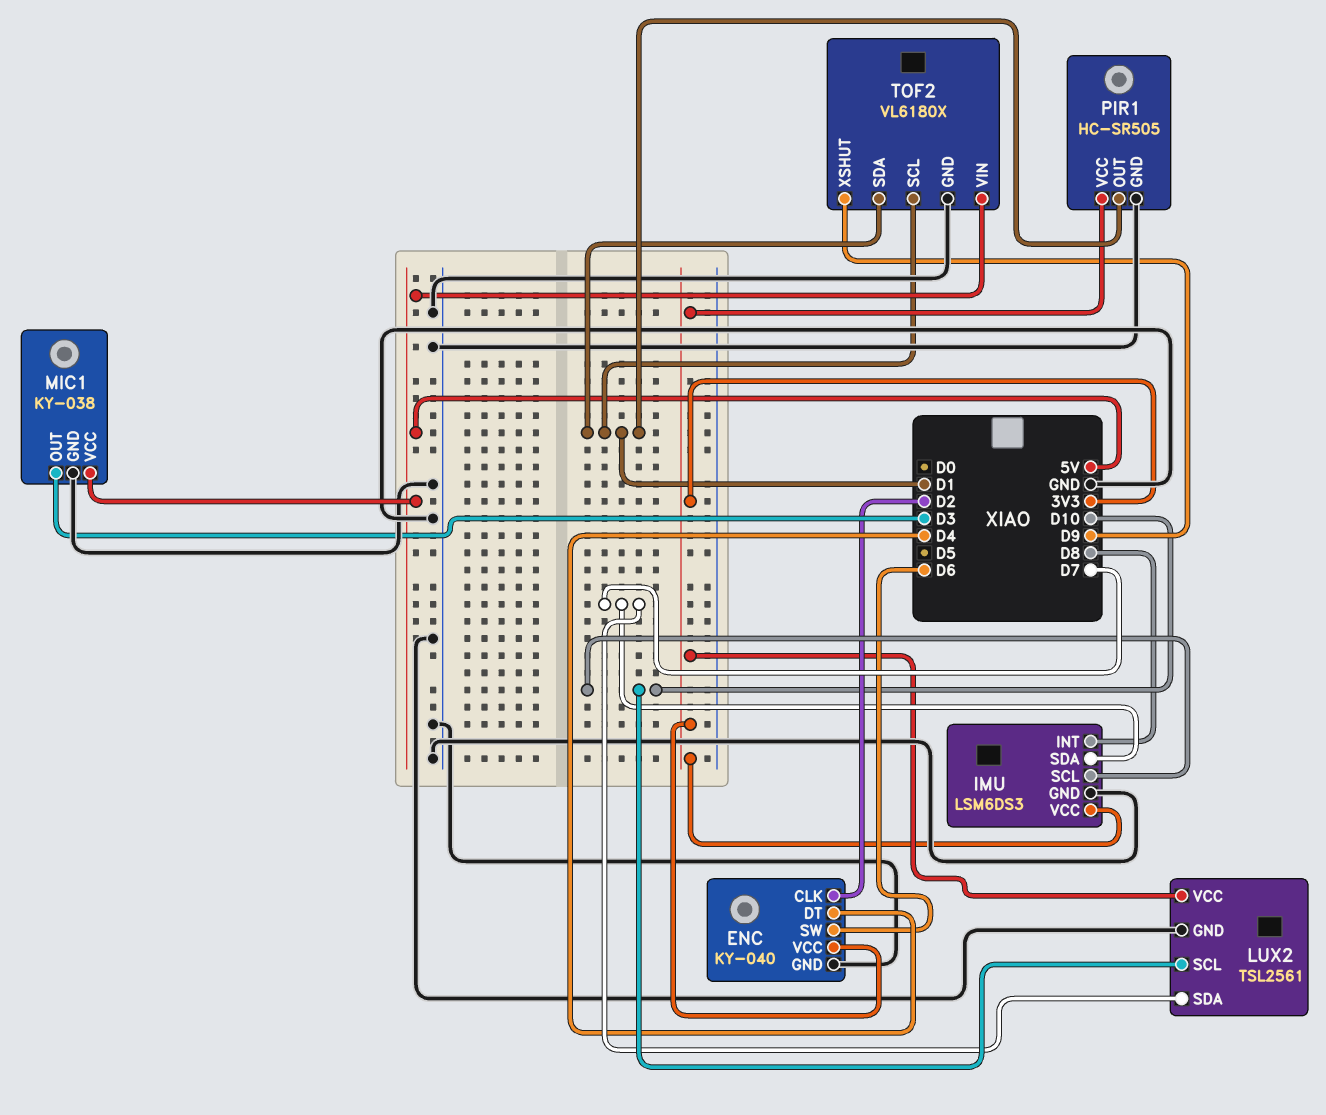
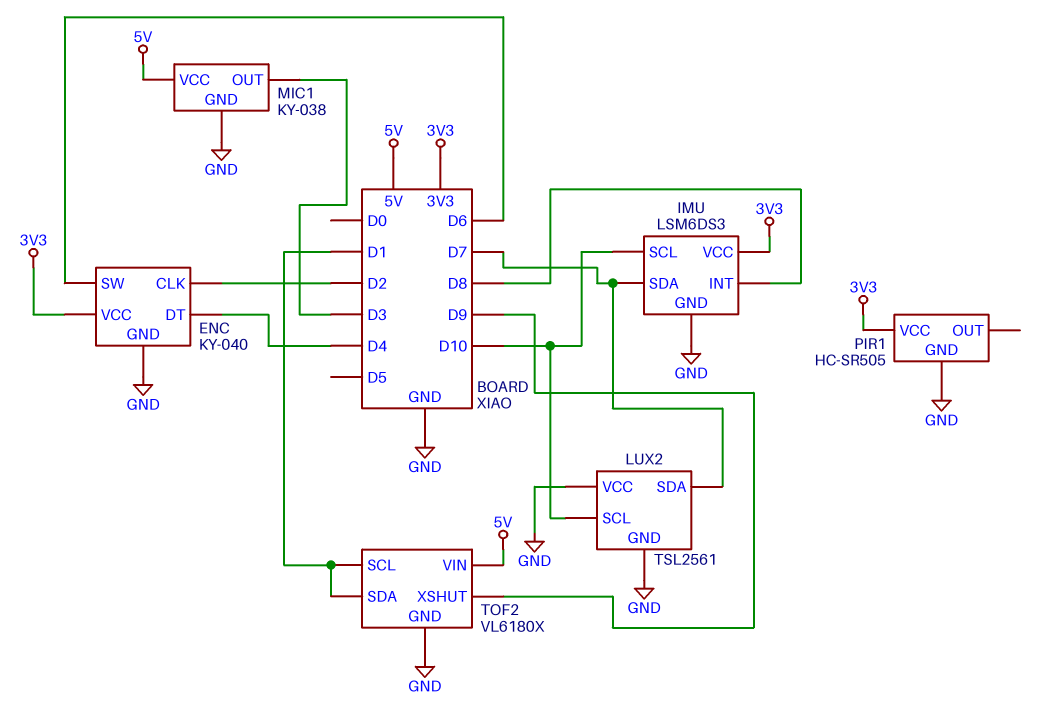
LUX2 pin VCC: 3V3 -> GND
PIR1 pin OUT: D1 -> none

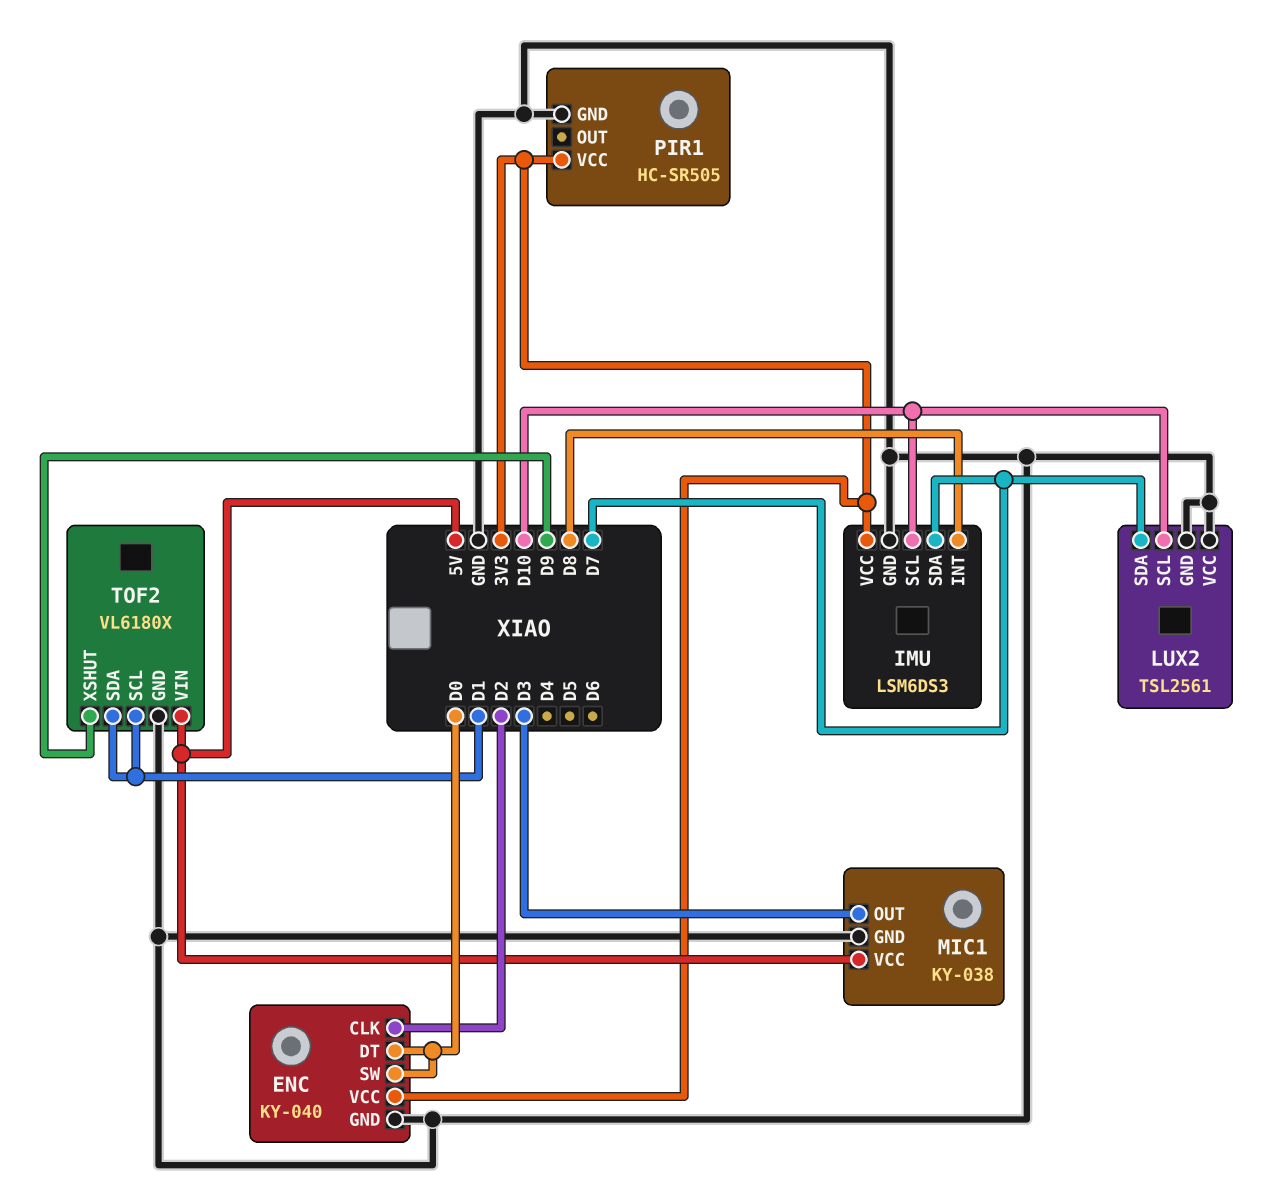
ENC pin DT: D4 -> D0
ENC pin SW: D6 -> D0

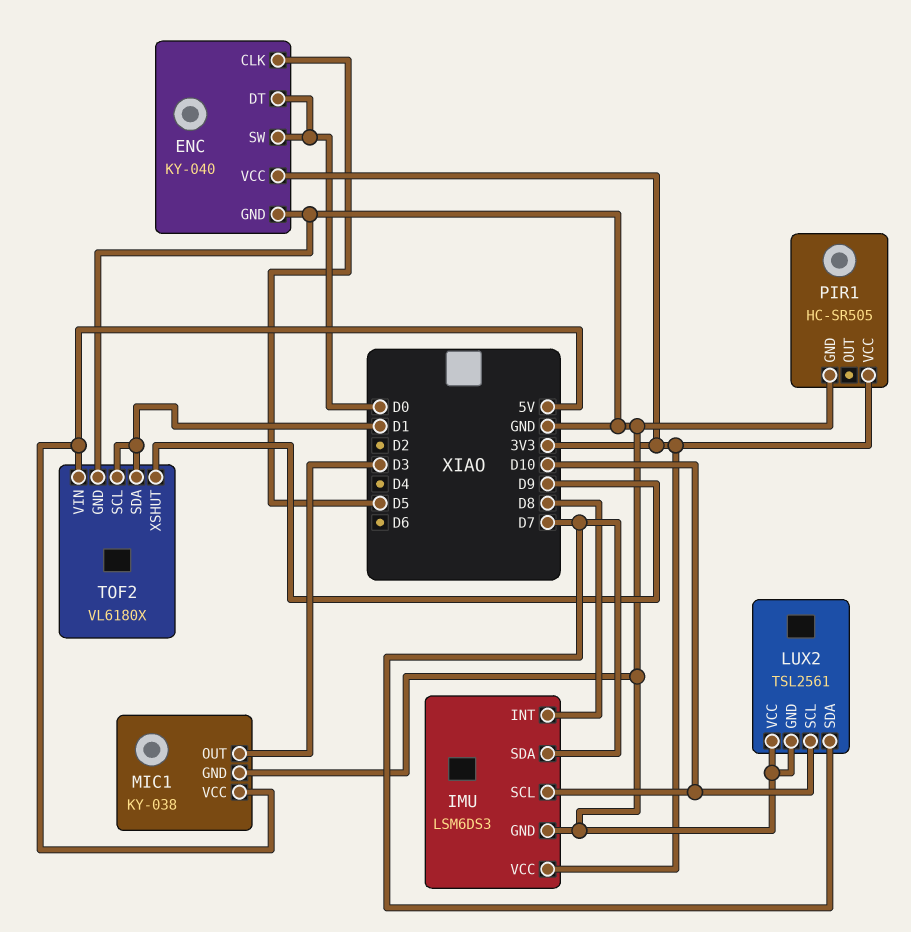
ENC pin CLK: D2 -> D5

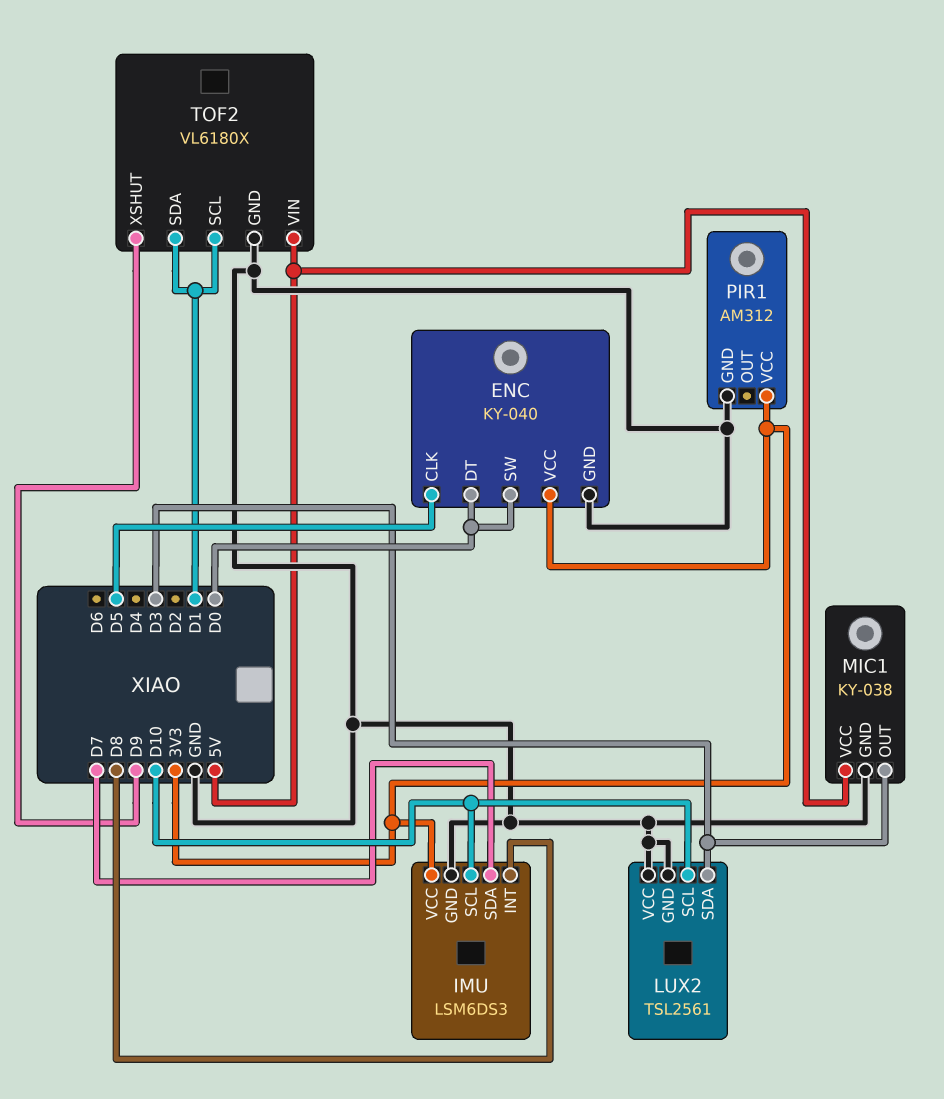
LUX2 pin SDA: D7 -> D3
PIR1: HC-SR505 -> AM312

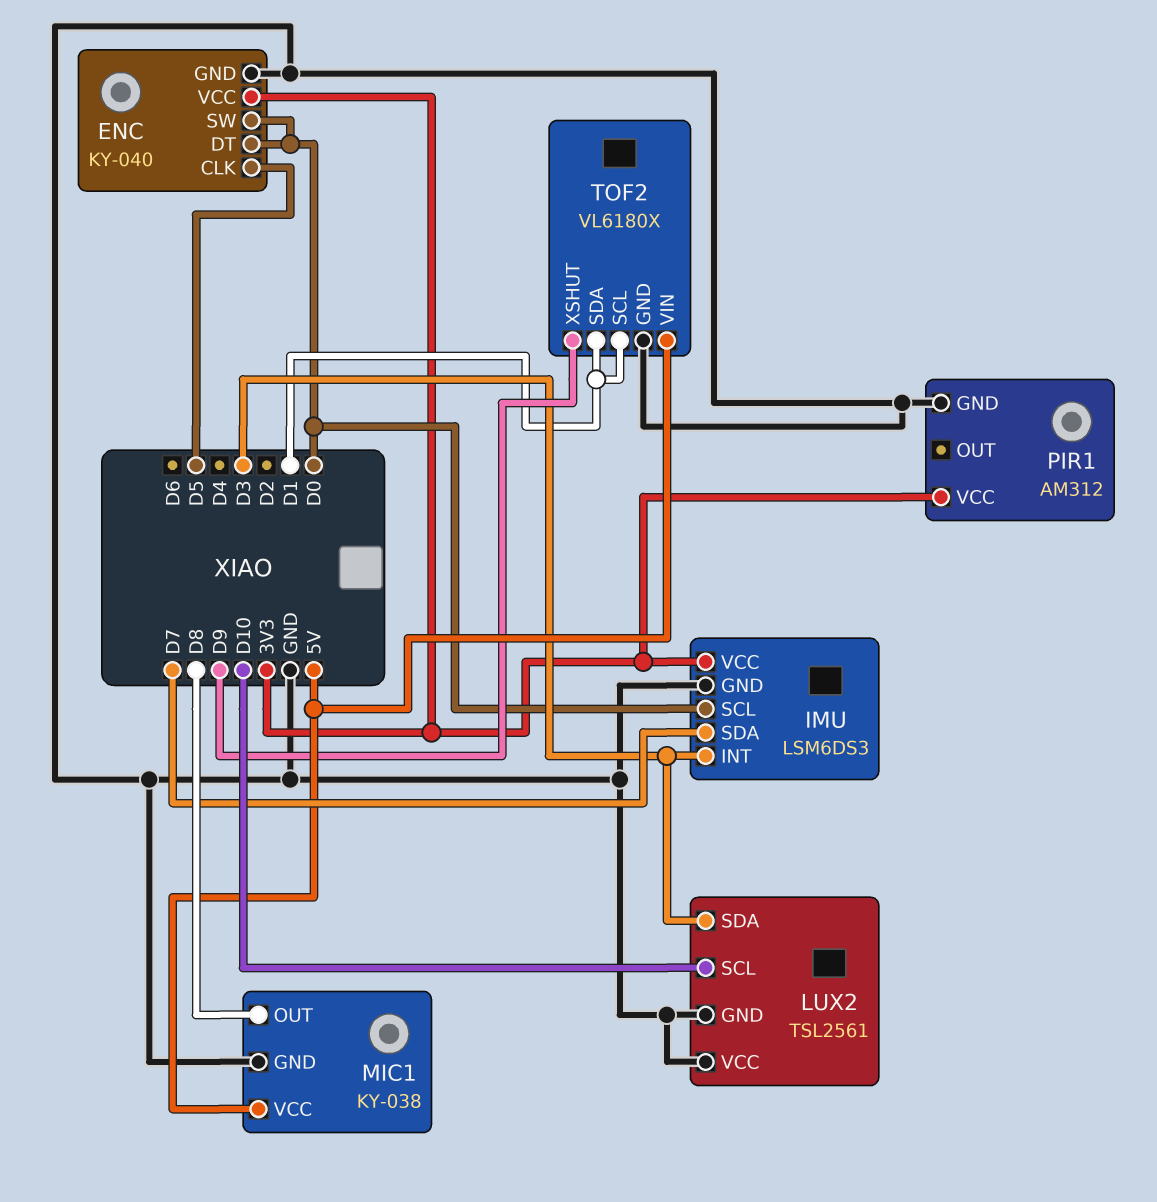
IMU pin INT: D8 -> D3
IMU pin SCL: D10 -> D0
MIC1 pin OUT: D3 -> D8

